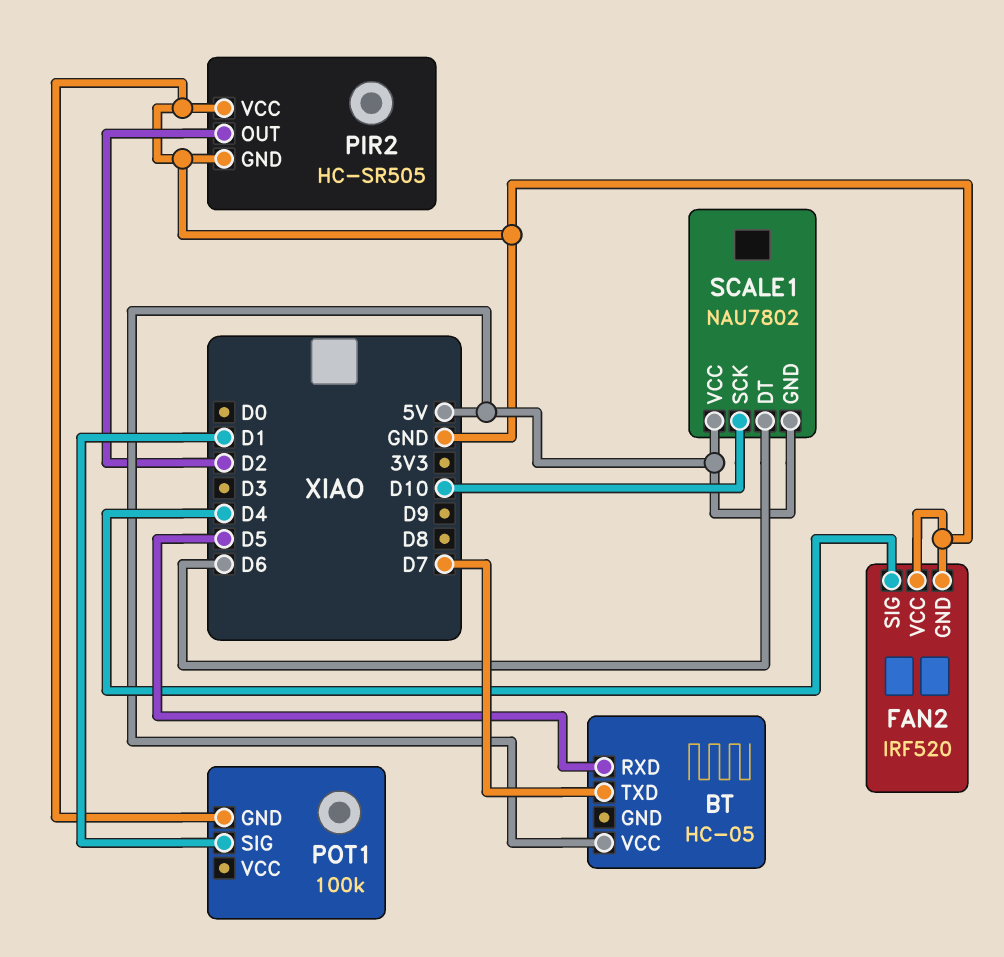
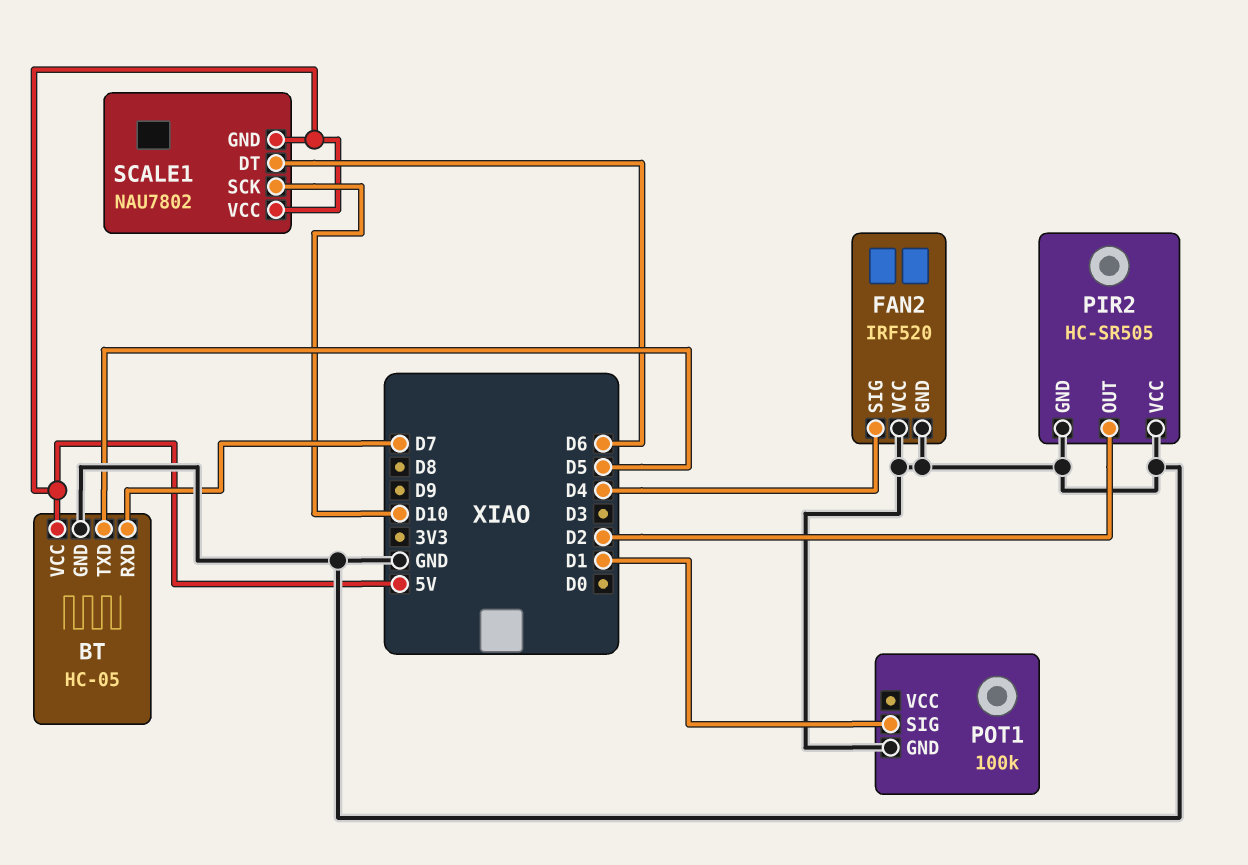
BT pin GND: none -> GND
BT pin RXD: D5 -> D7
BT pin TXD: D7 -> D5

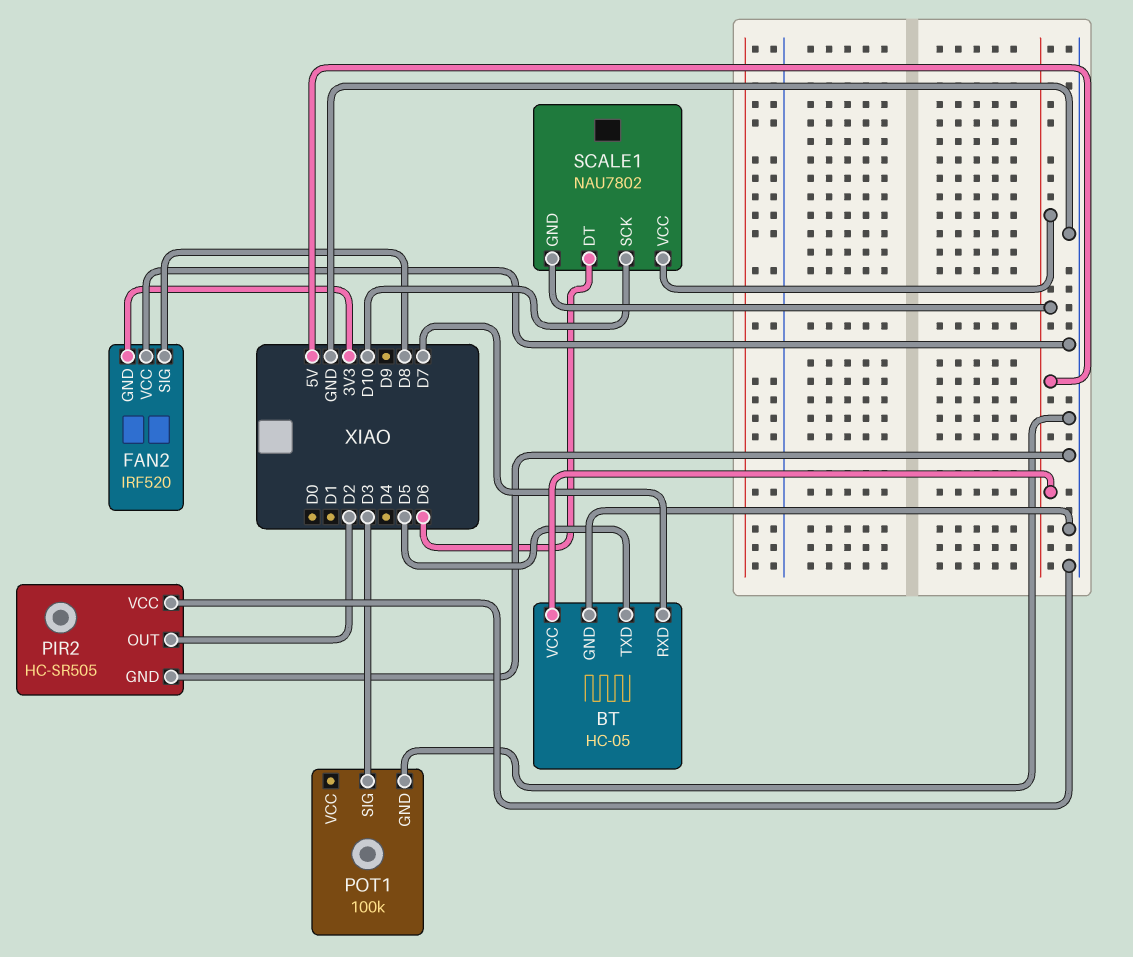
FAN2 pin GND: GND -> 3V3
FAN2 pin SIG: D4 -> D8
POT1 pin SIG: D1 -> D3

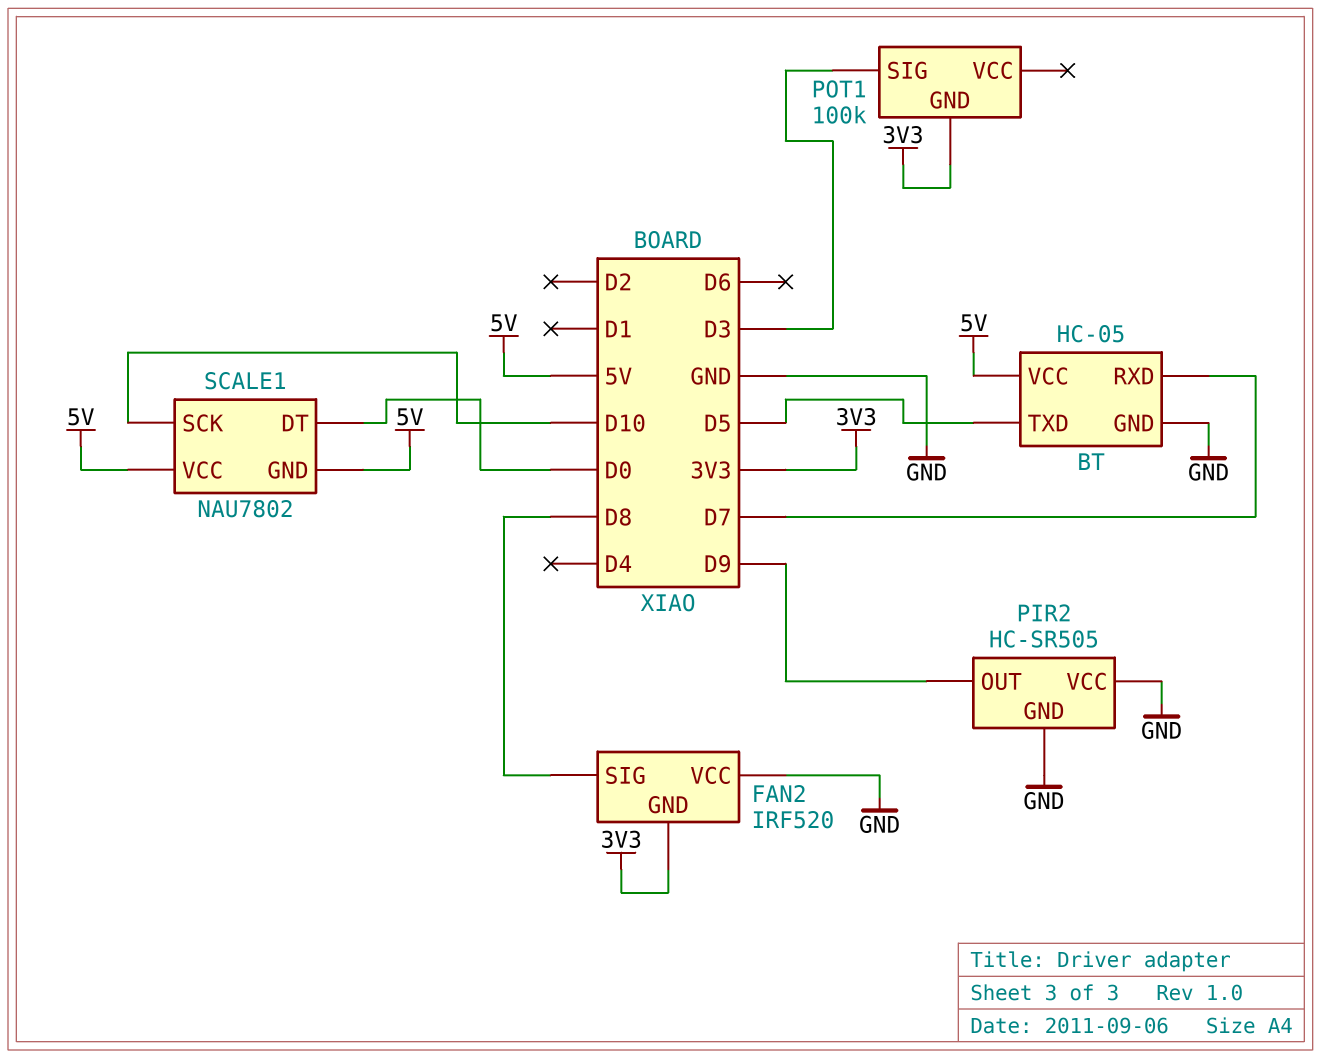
PIR2 pin OUT: D2 -> D9
POT1 pin GND: GND -> 3V3
SCALE1 pin DT: D6 -> D0

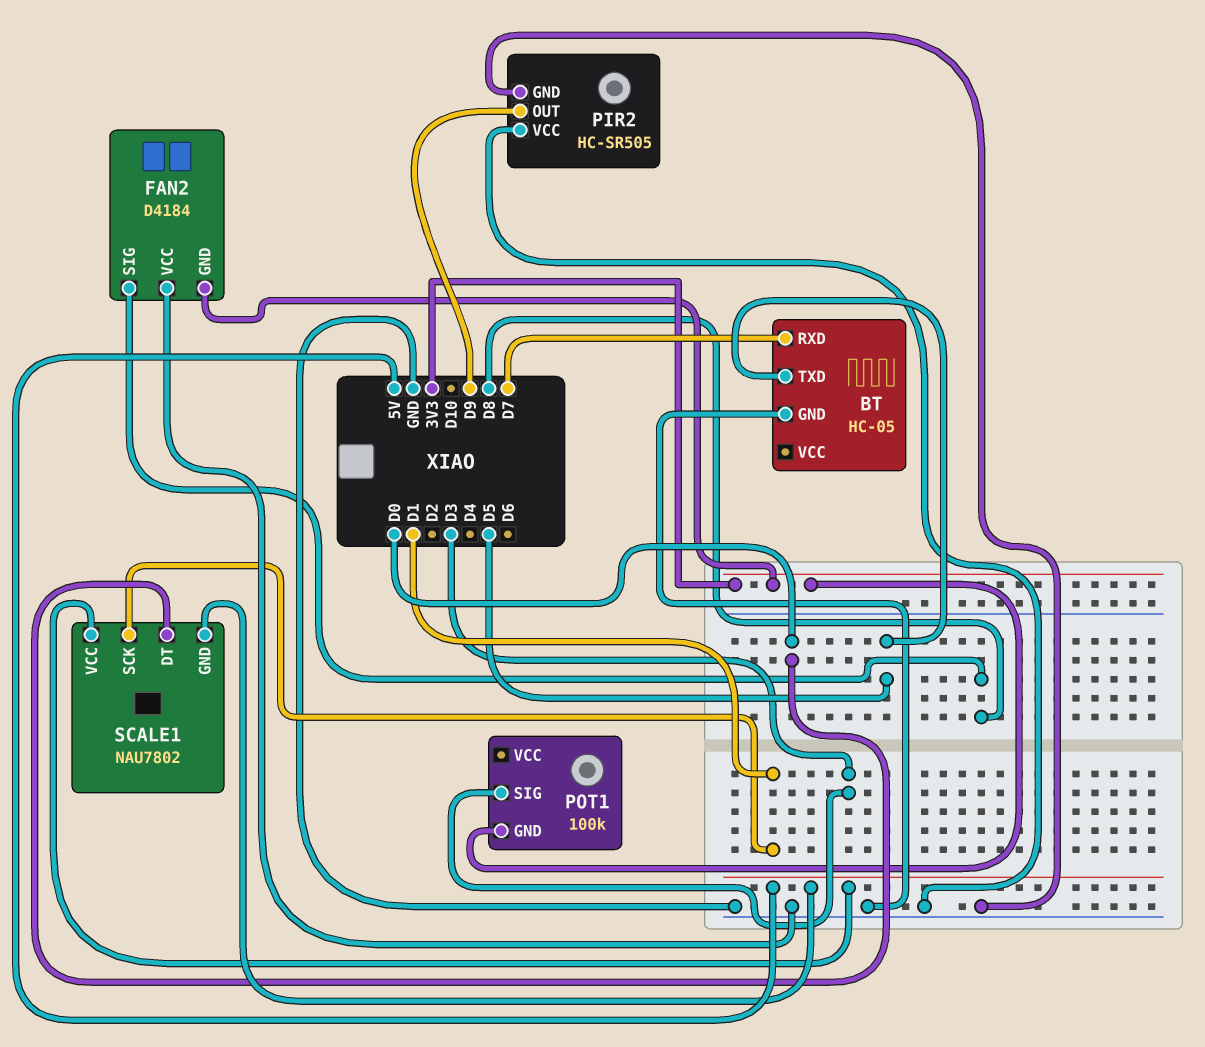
BT pin VCC: 5V -> none
FAN2: IRF520 -> D4184
SCALE1 pin SCK: D10 -> D1

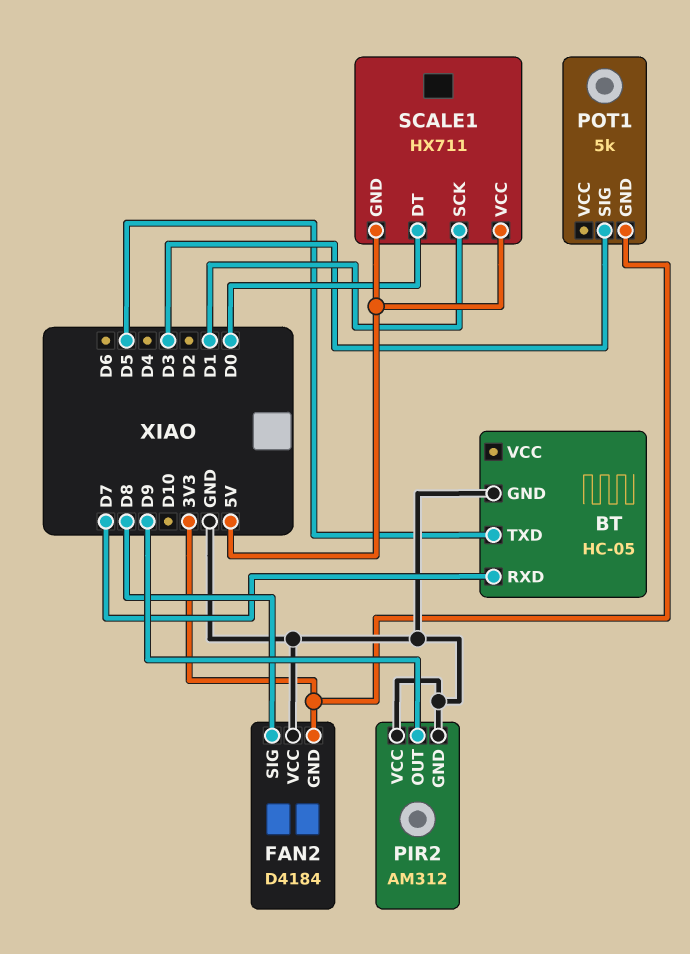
PIR2: HC-SR505 -> AM312
POT1: 100k -> 5k
SCALE1: NAU7802 -> HX711

